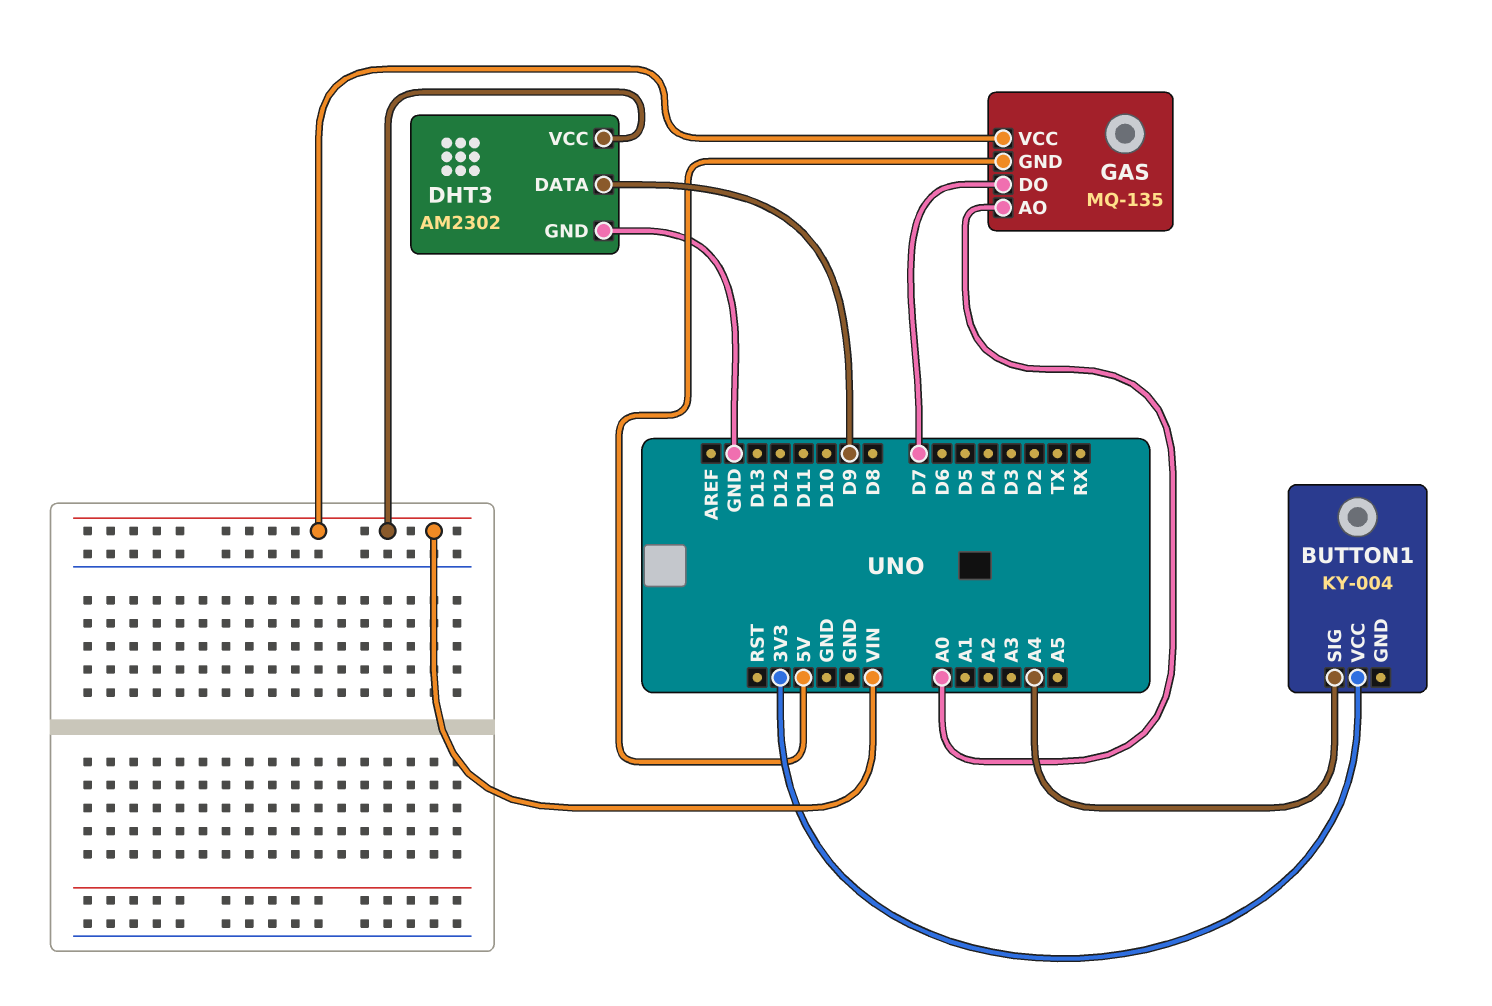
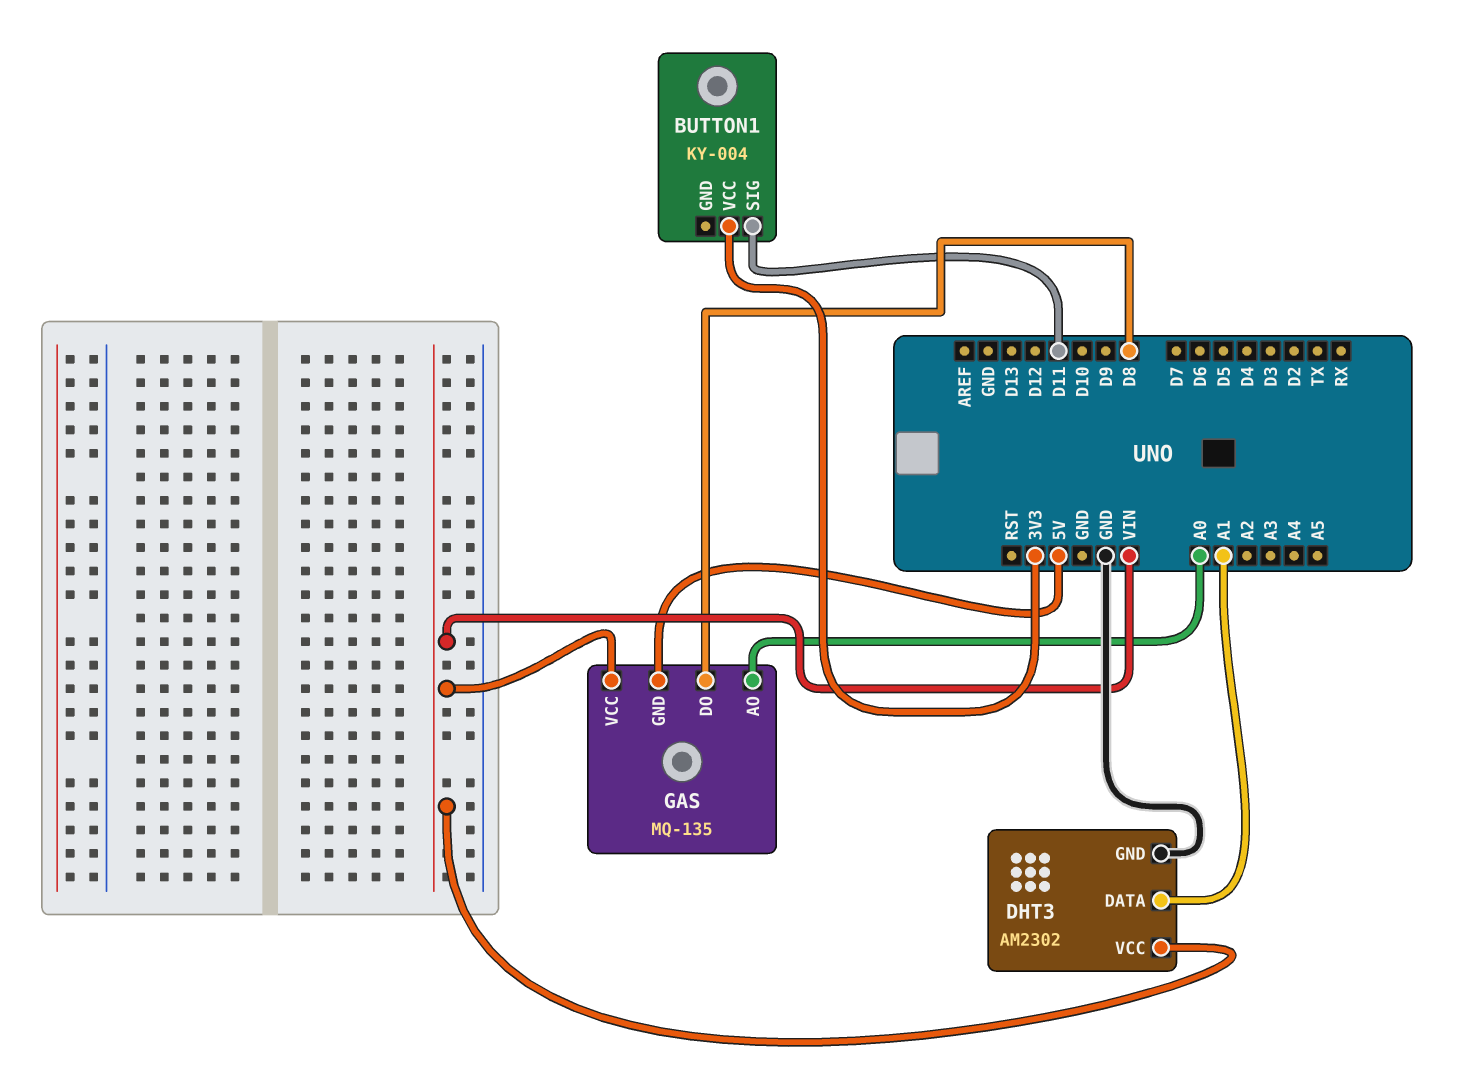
BUTTON1 pin SIG: A4 -> D11
DHT3 pin DATA: D9 -> A1
GAS pin DO: D7 -> D8

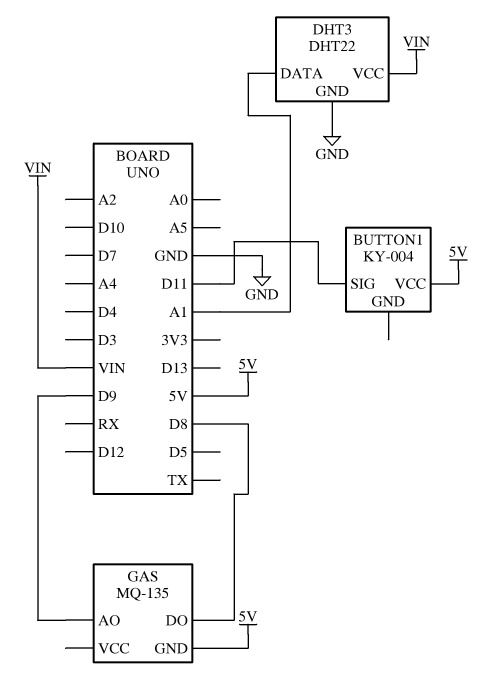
BUTTON1 pin VCC: 3V3 -> 5V
DHT3: AM2302 -> DHT22
GAS pin AO: A0 -> D9
GAS pin VCC: VIN -> none

